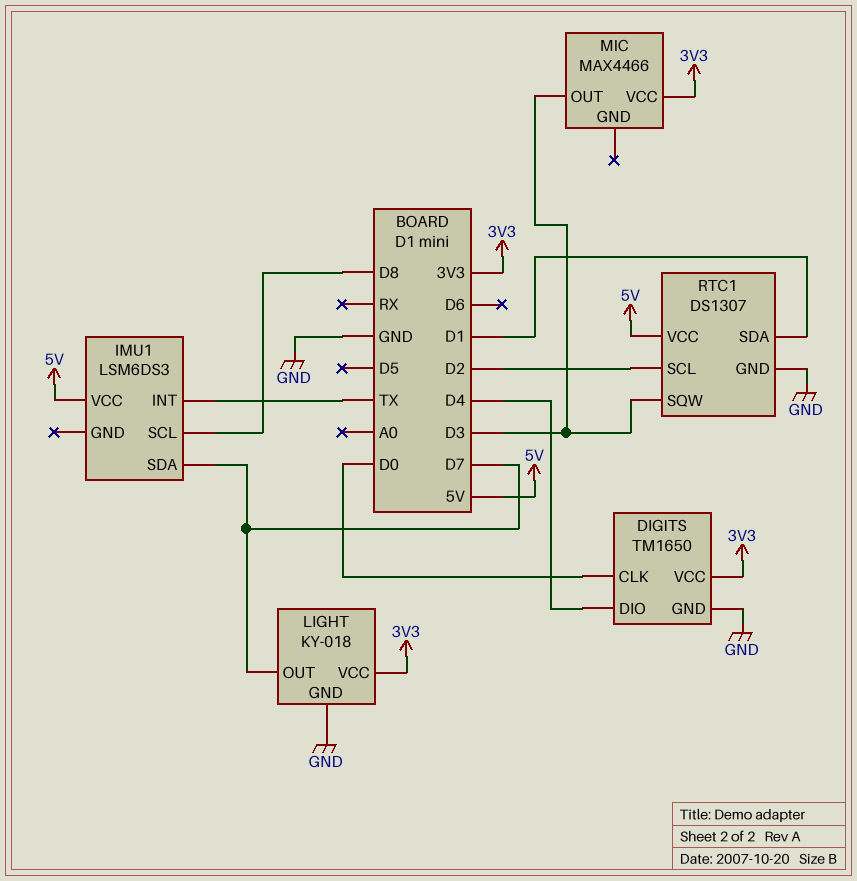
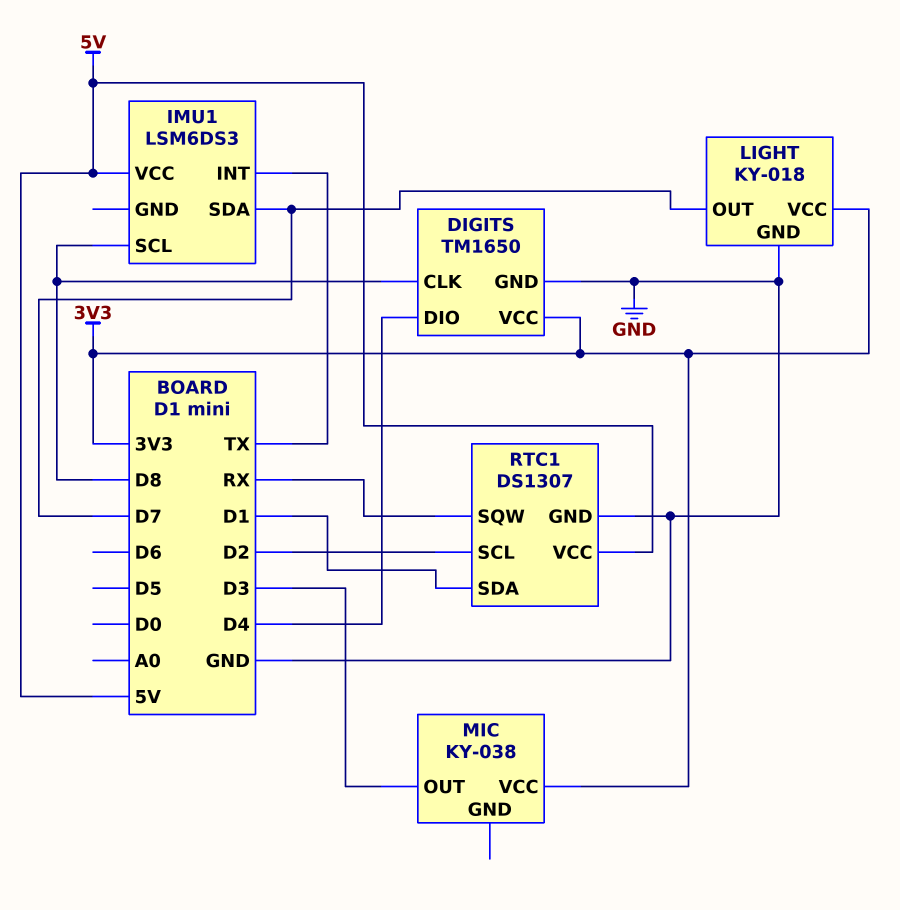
DIGITS pin CLK: D0 -> D8
MIC: MAX4466 -> KY-038
RTC1 pin SQW: D3 -> RX

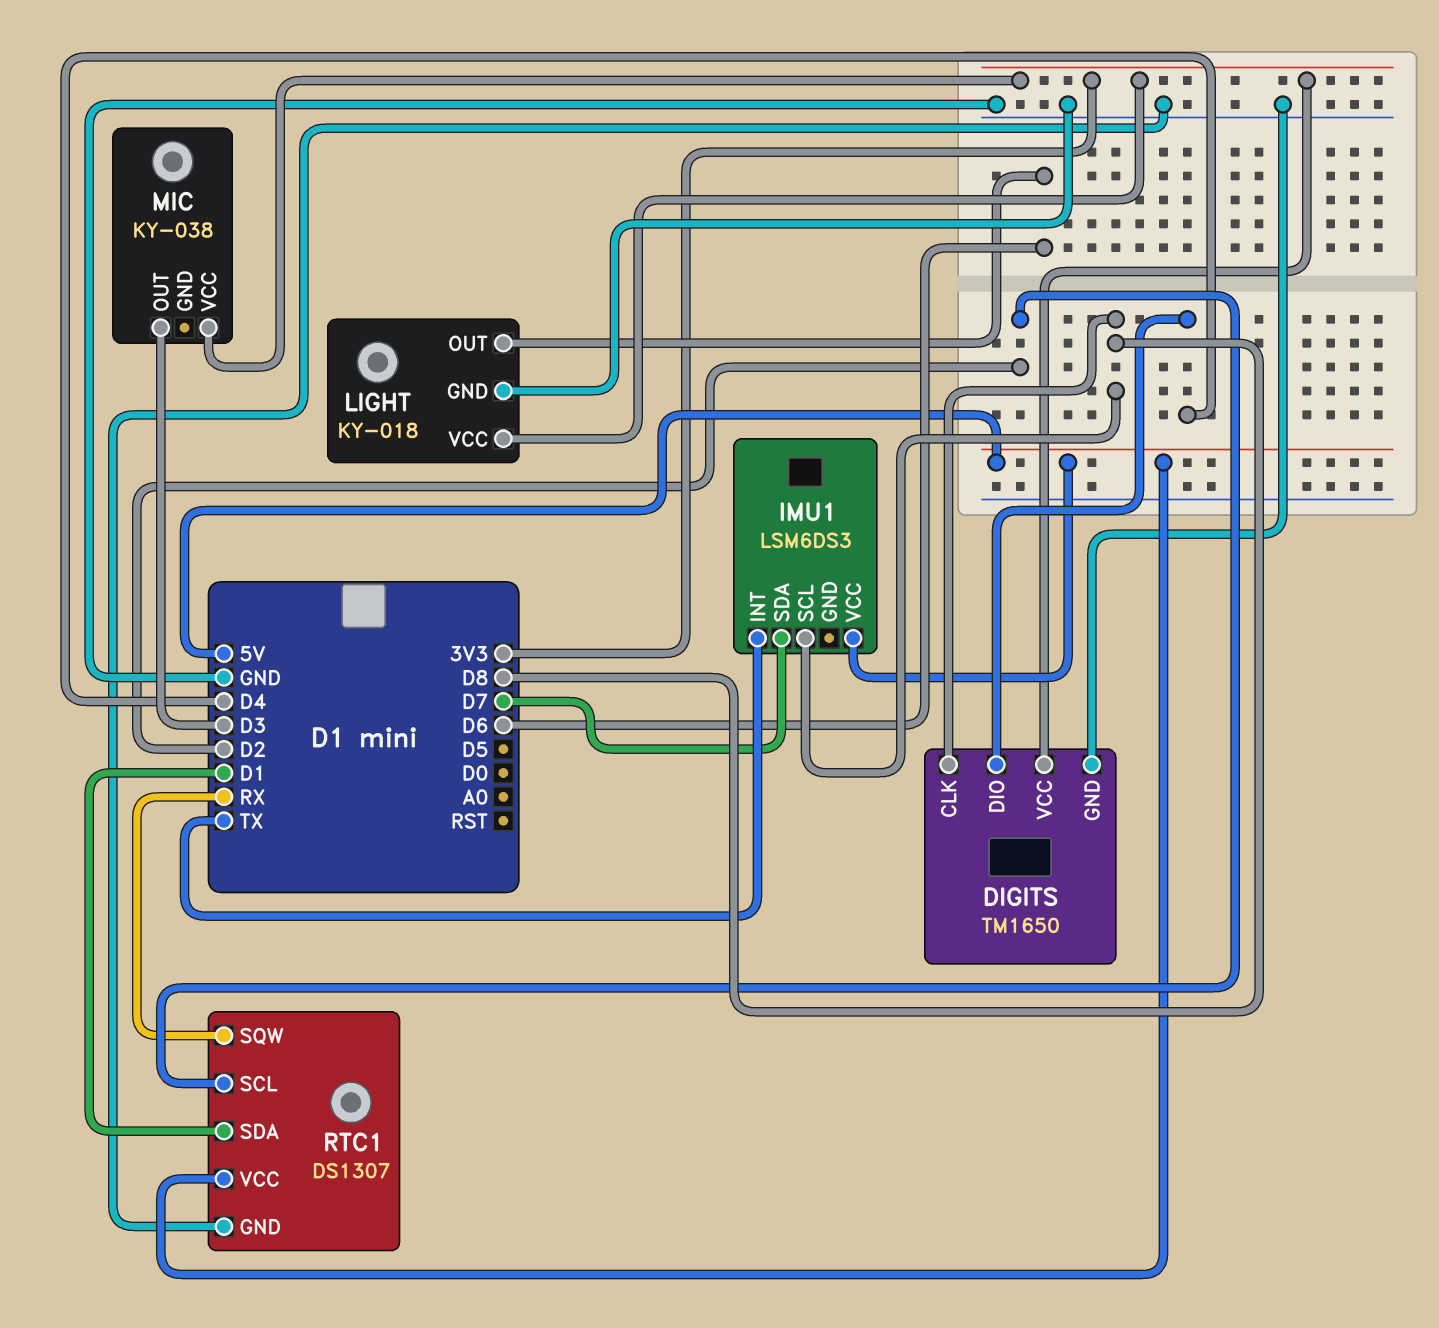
LIGHT pin OUT: D7 -> D6

